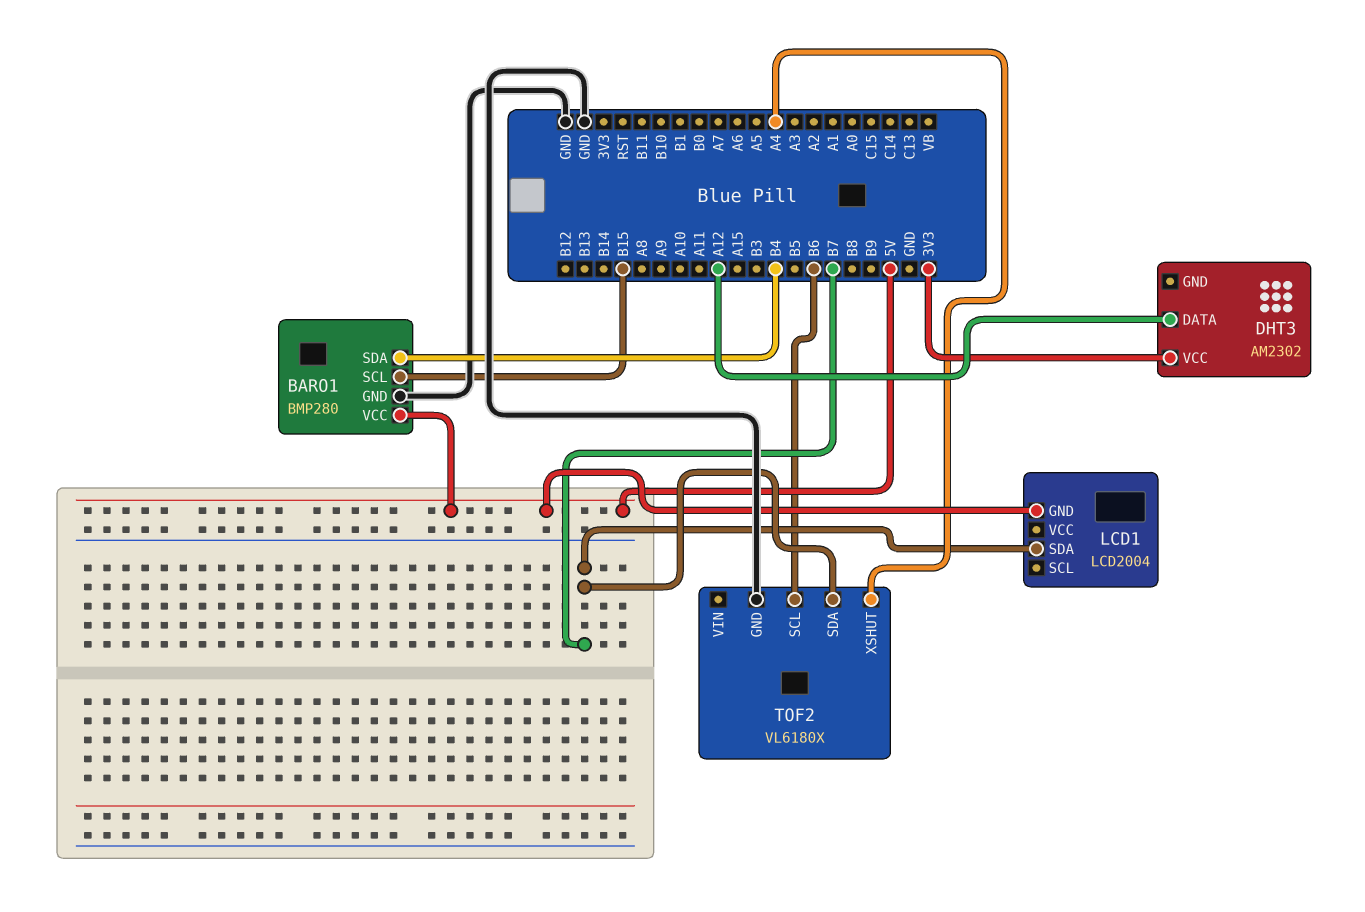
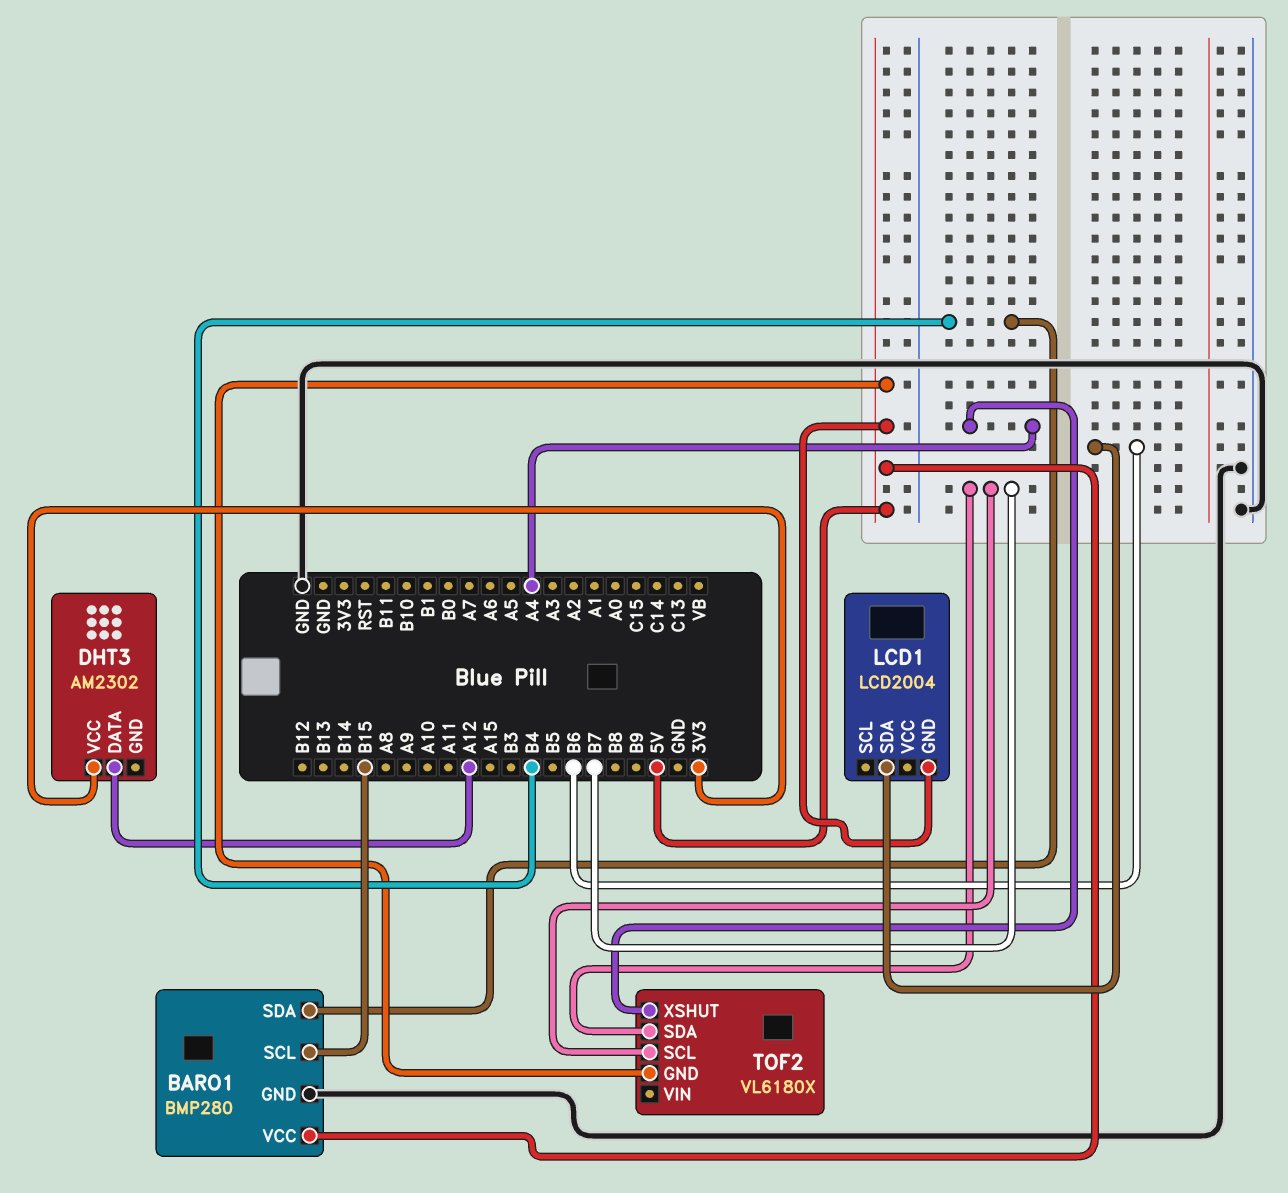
LCD1 pin SDA: B7 -> B6
TOF2 pin GND: GND -> 5V
TOF2 pin SCL: B6 -> B7

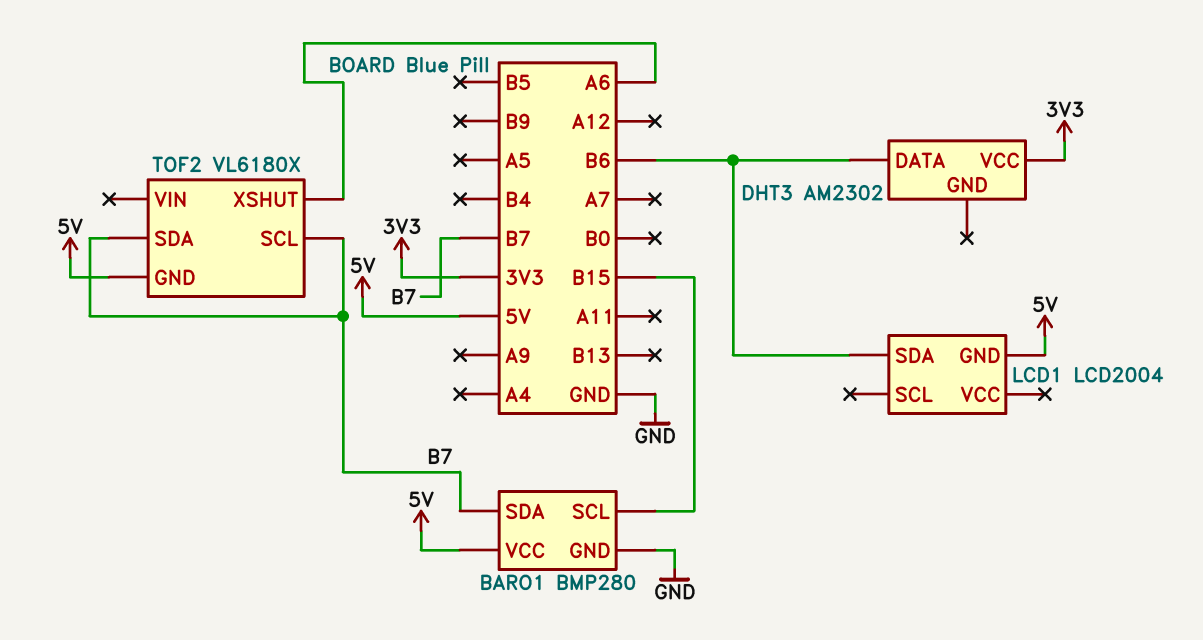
BARO1 pin SDA: B4 -> B7
DHT3 pin DATA: A12 -> B6
TOF2 pin XSHUT: A4 -> A6

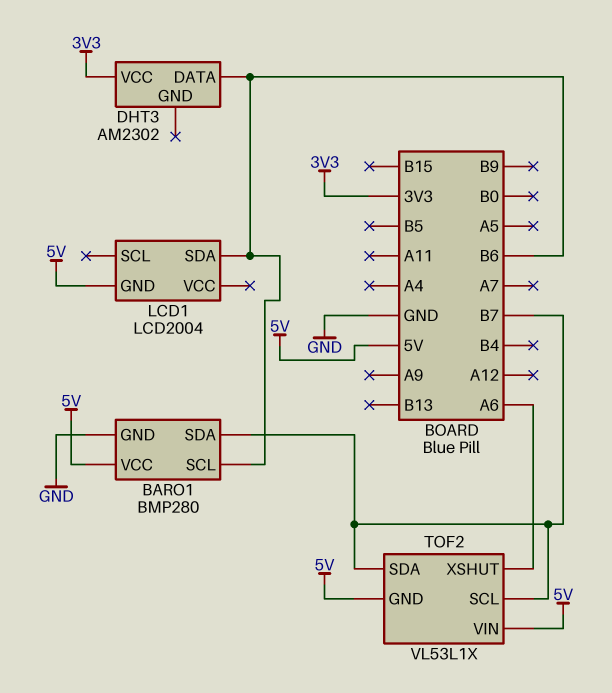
BARO1 pin SCL: B15 -> B6
TOF2: VL6180X -> VL53L1X
TOF2 pin VIN: none -> 5V

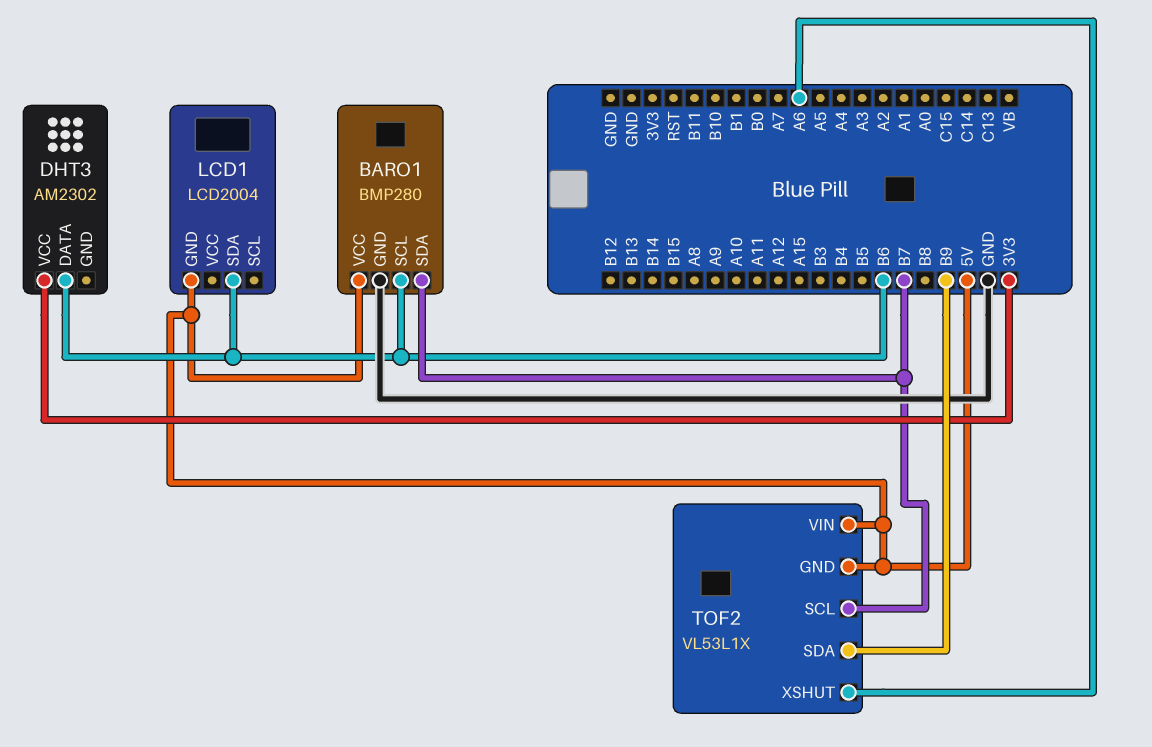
TOF2 pin SDA: B7 -> B9

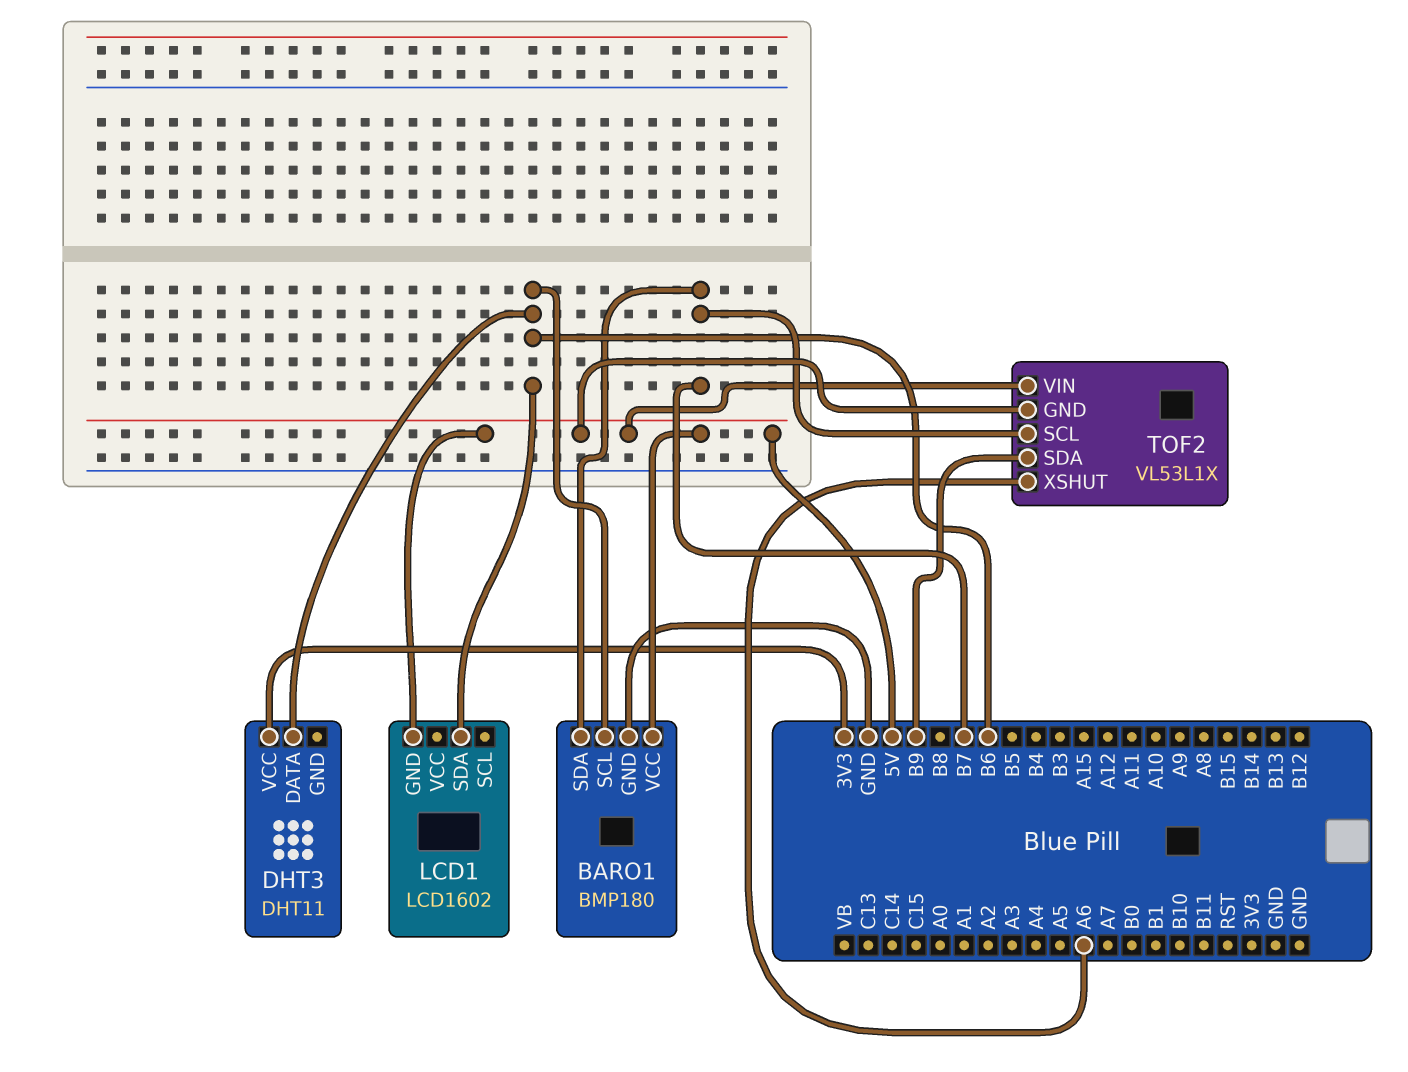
BARO1: BMP280 -> BMP180
DHT3: AM2302 -> DHT11
LCD1: LCD2004 -> LCD1602

